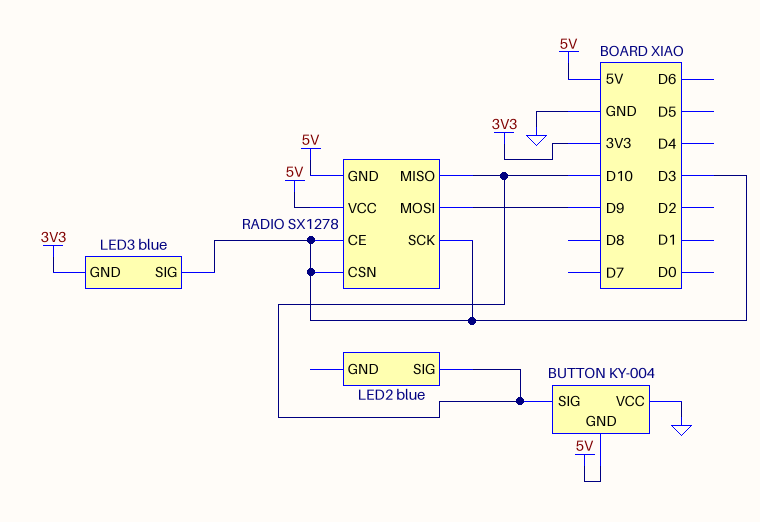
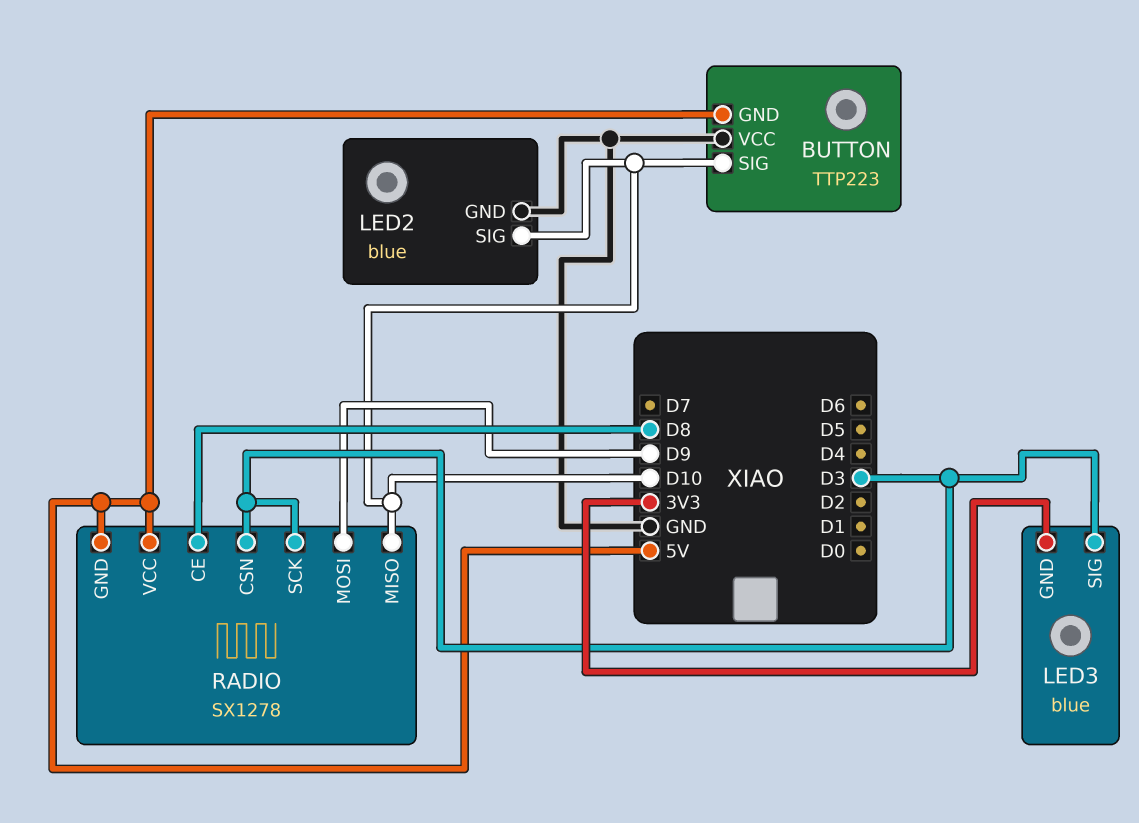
BUTTON: KY-004 -> TTP223
LED2 pin GND: none -> GND
RADIO pin CE: D3 -> D8

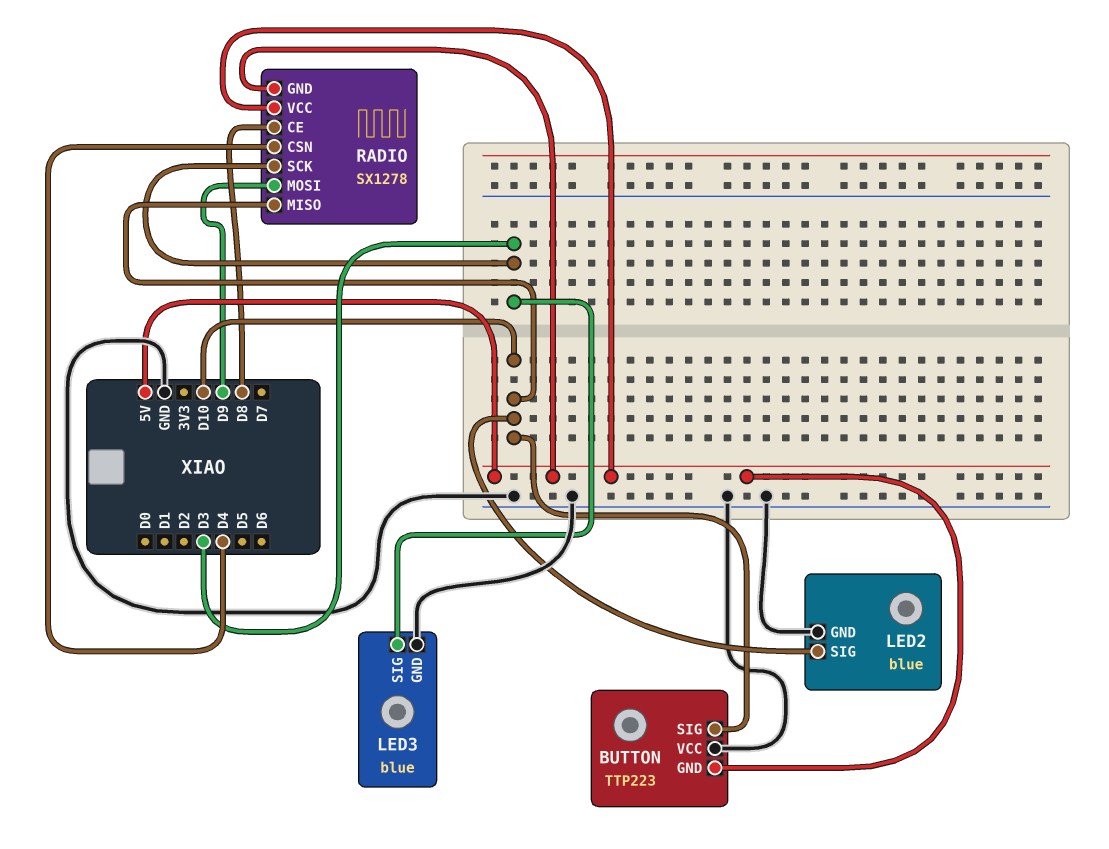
LED3 pin GND: 3V3 -> GND
RADIO pin CSN: D3 -> D4

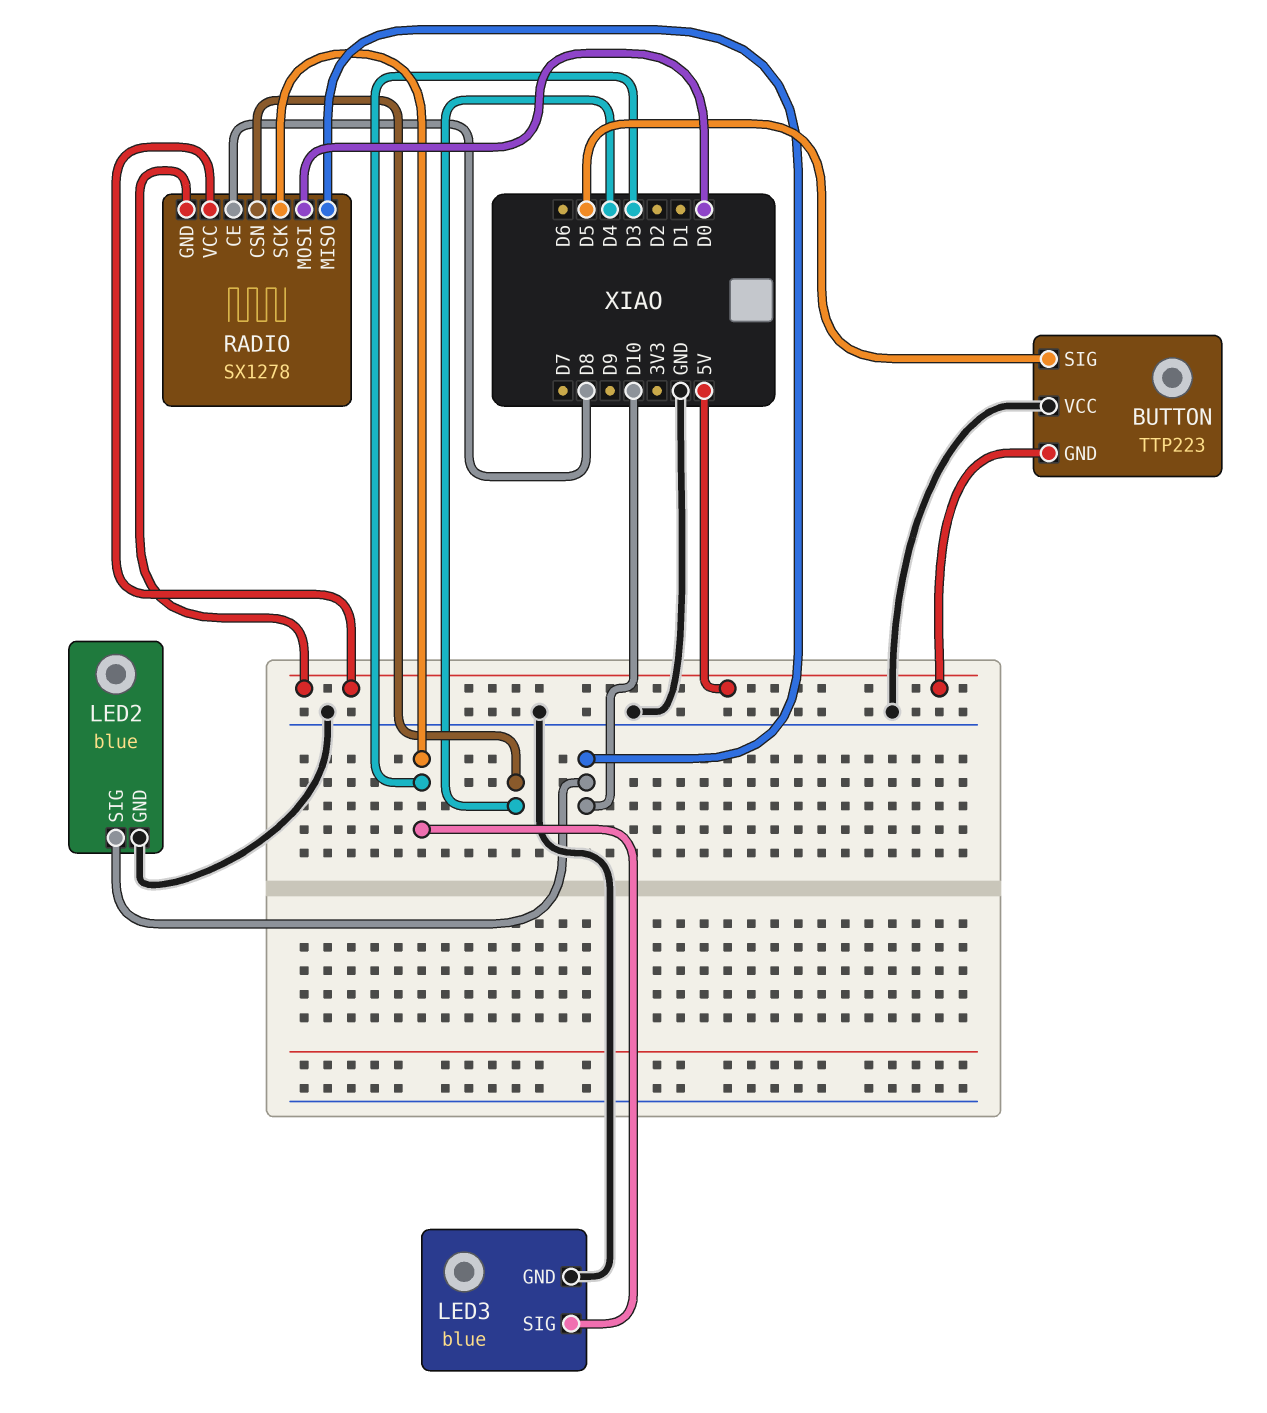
BUTTON pin SIG: D10 -> D5
RADIO pin MOSI: D9 -> D0

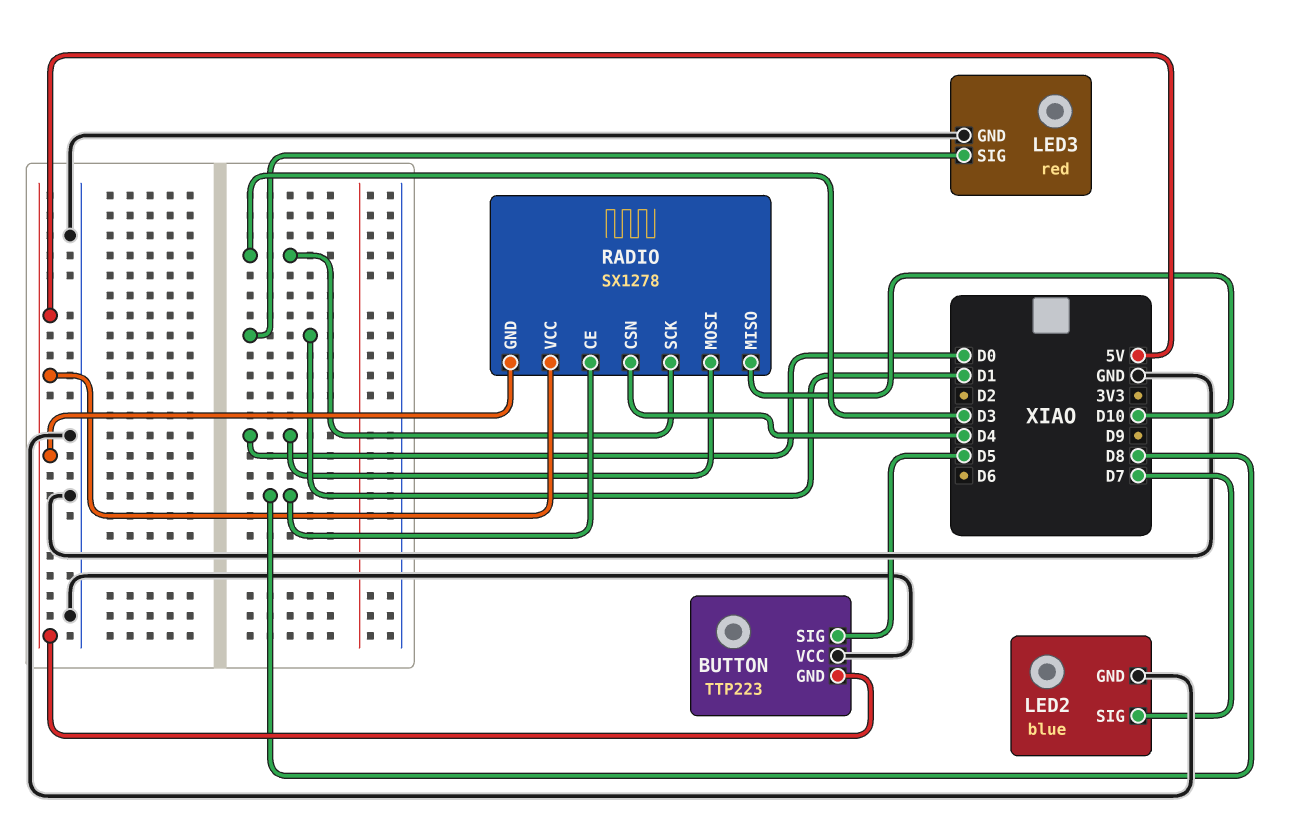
LED2 pin SIG: D10 -> D7
LED3: blue -> red
LED3 pin SIG: D3 -> D1

